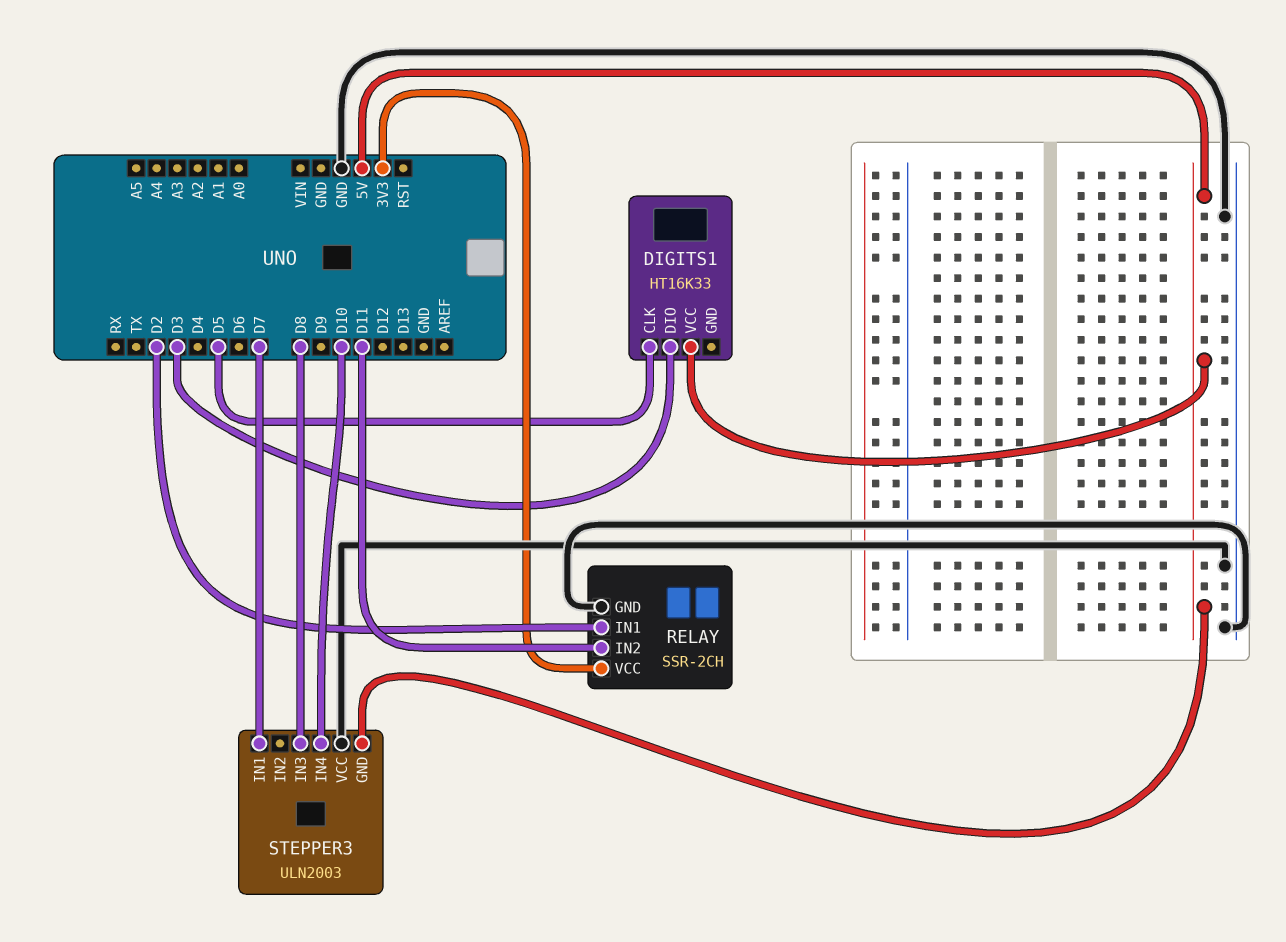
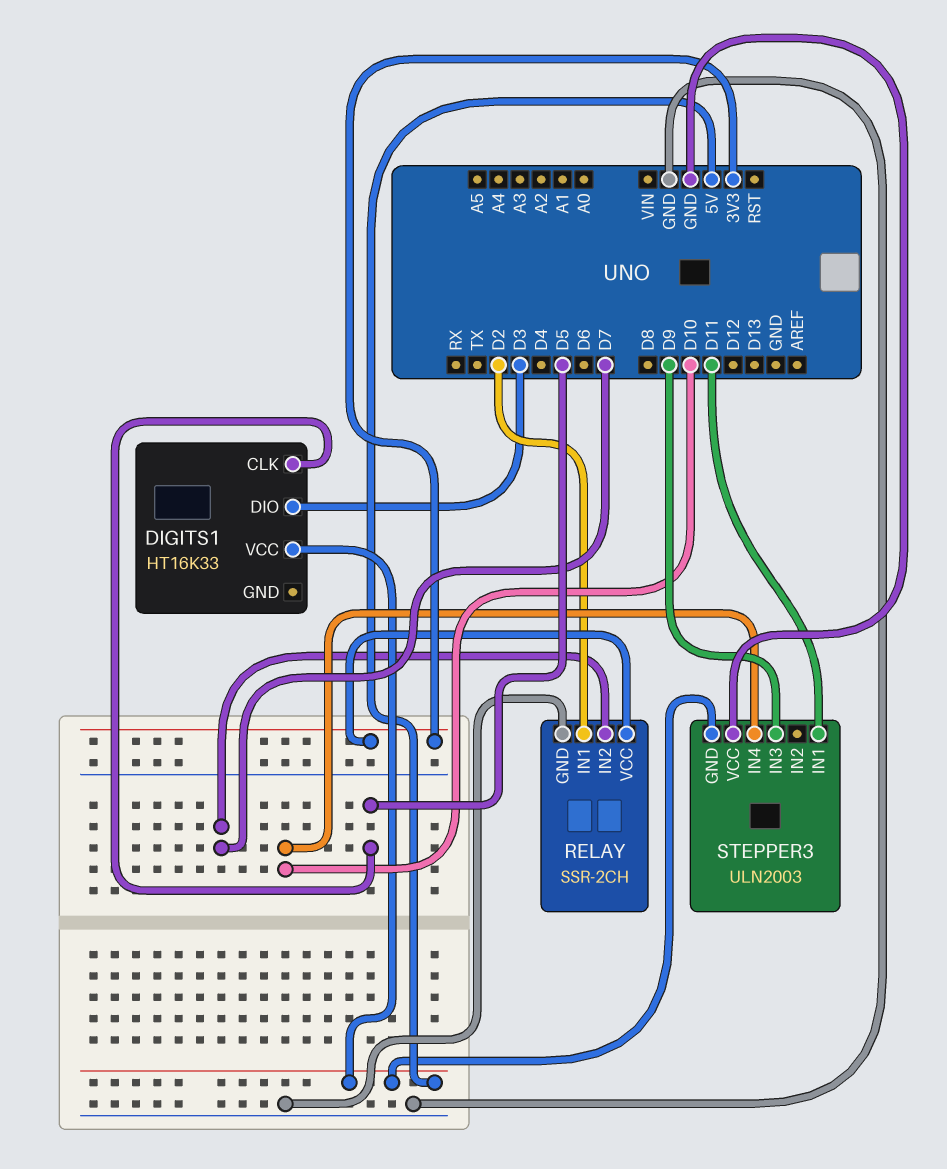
RELAY pin IN2: D11 -> D7
STEPPER3 pin IN1: D7 -> D11
STEPPER3 pin IN3: D8 -> D9

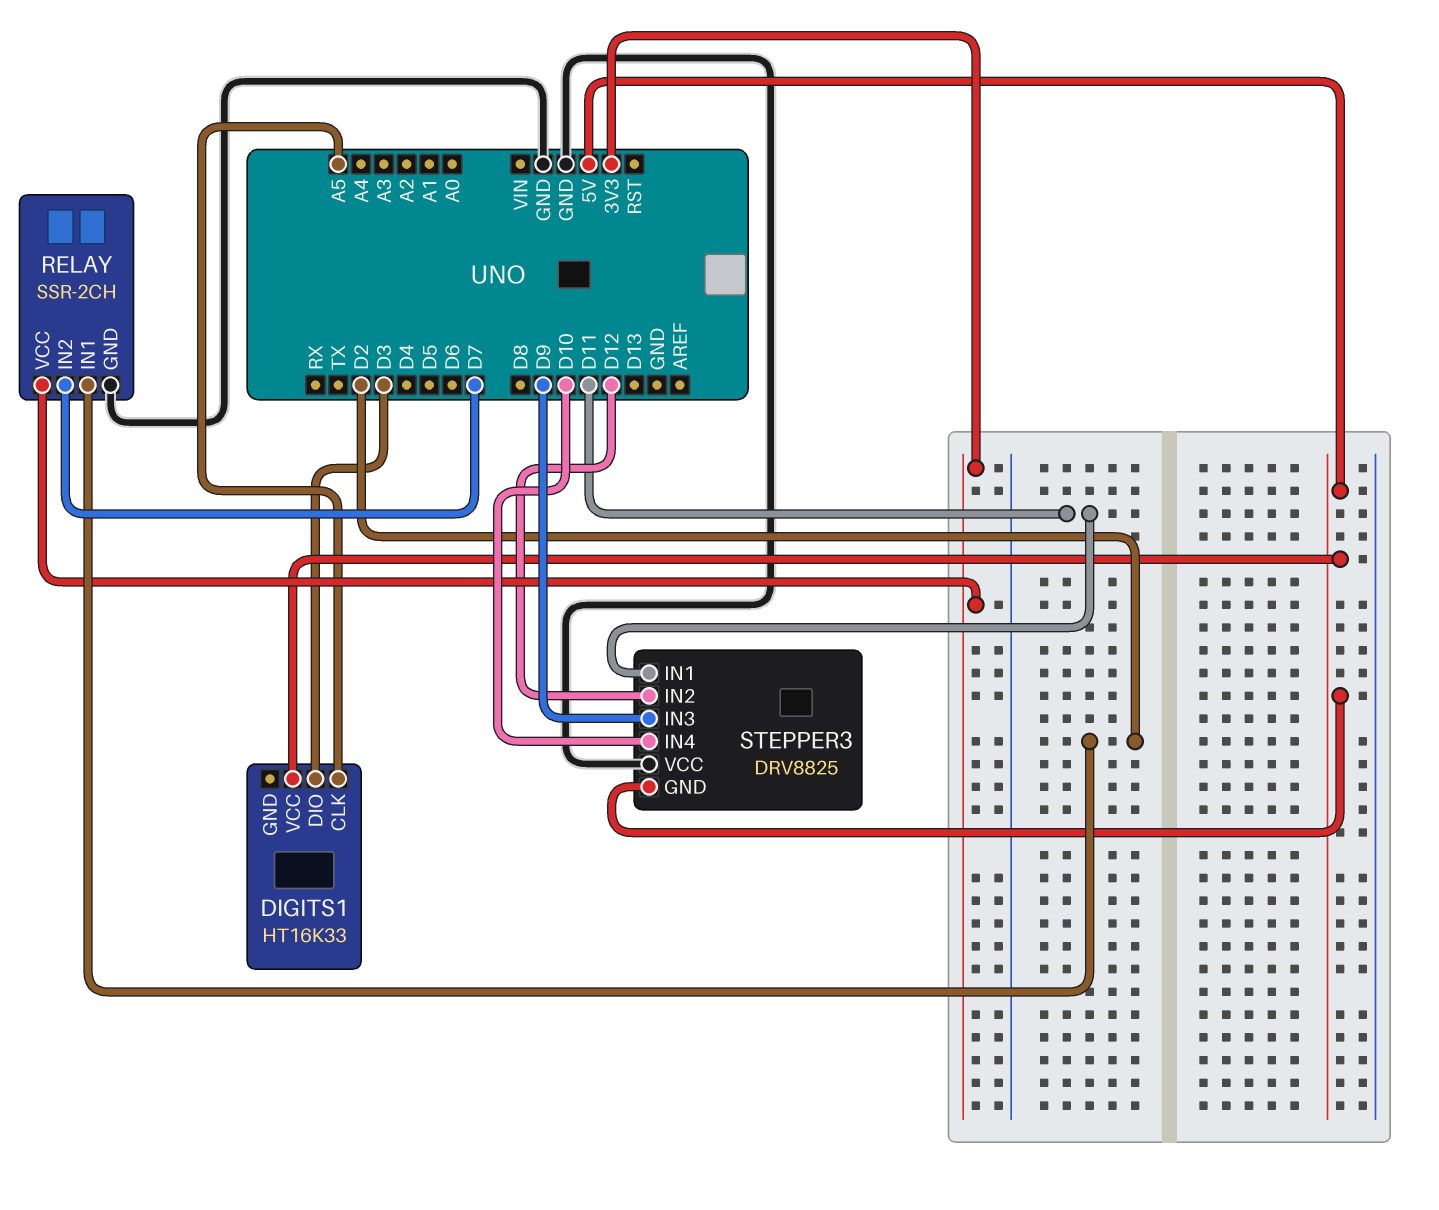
DIGITS1 pin CLK: D5 -> A5
STEPPER3: ULN2003 -> DRV8825
STEPPER3 pin IN2: none -> D12

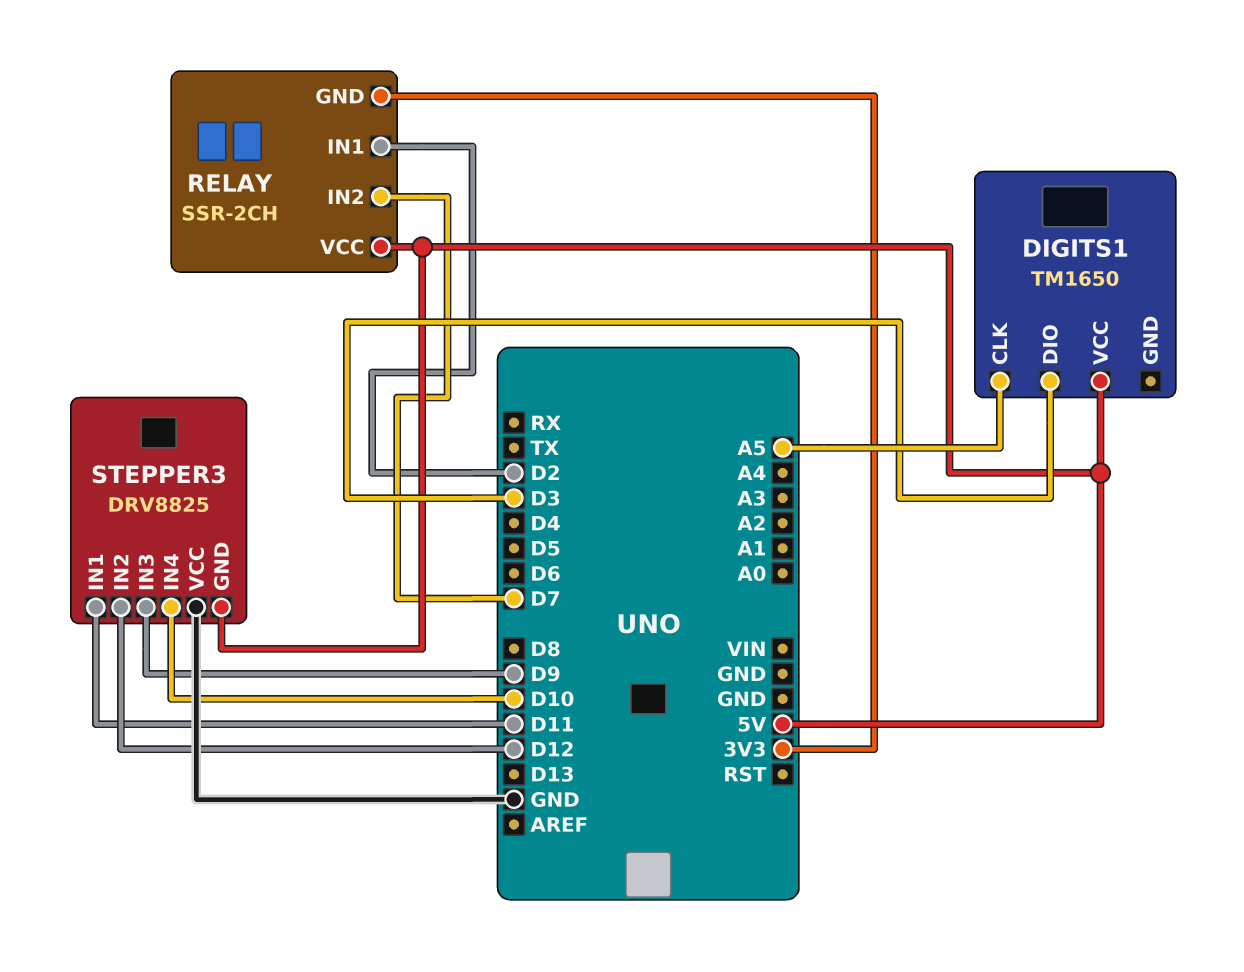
DIGITS1: HT16K33 -> TM1650
RELAY pin GND: GND -> 3V3
RELAY pin VCC: 3V3 -> 5V

